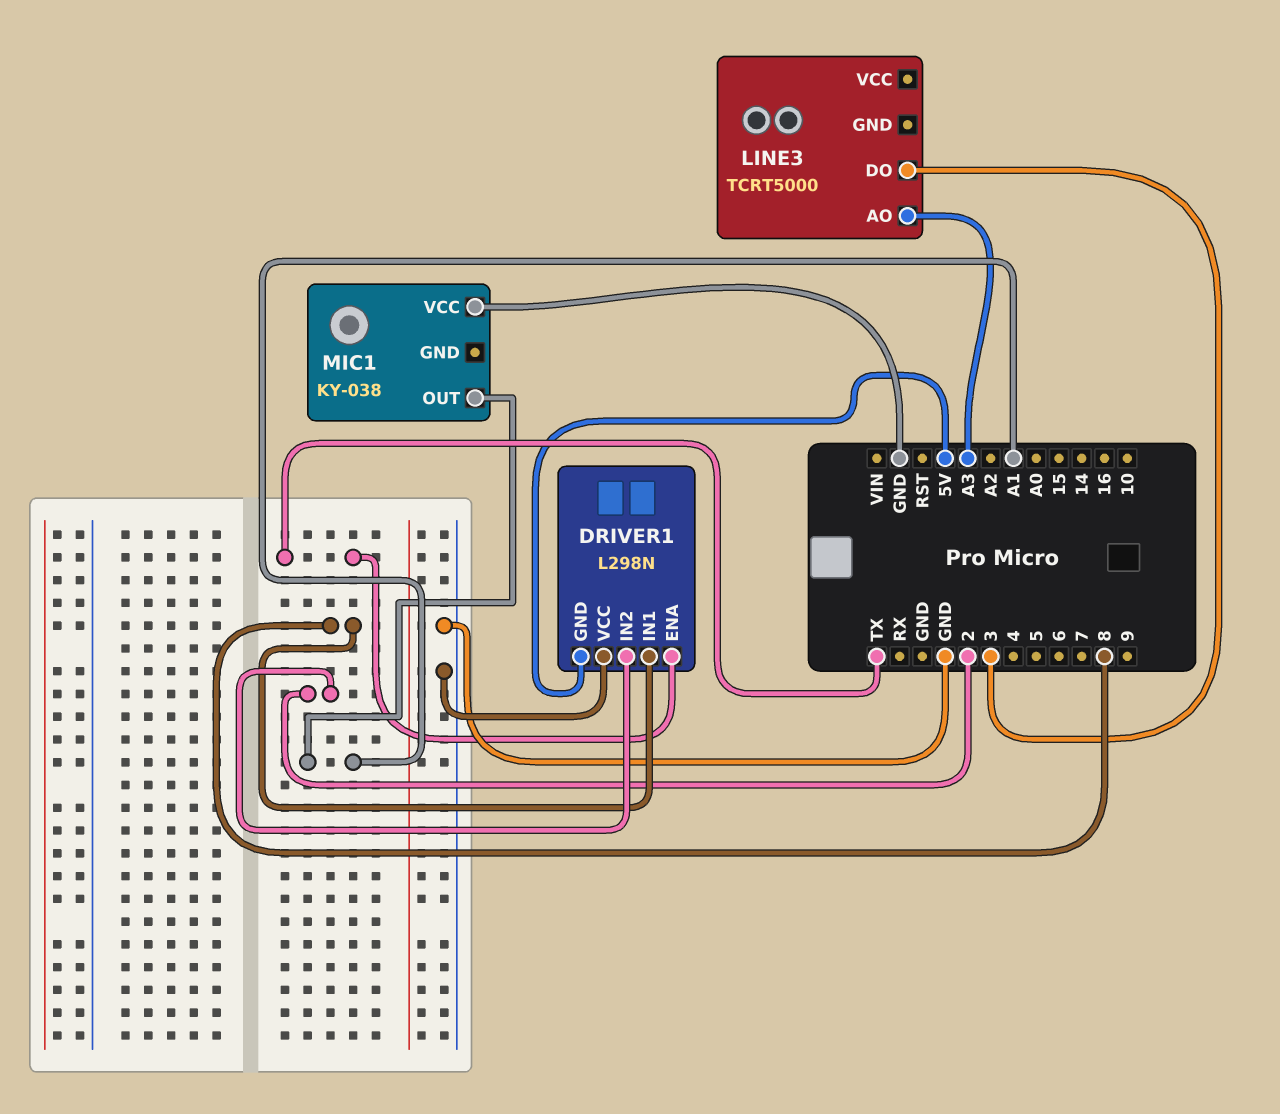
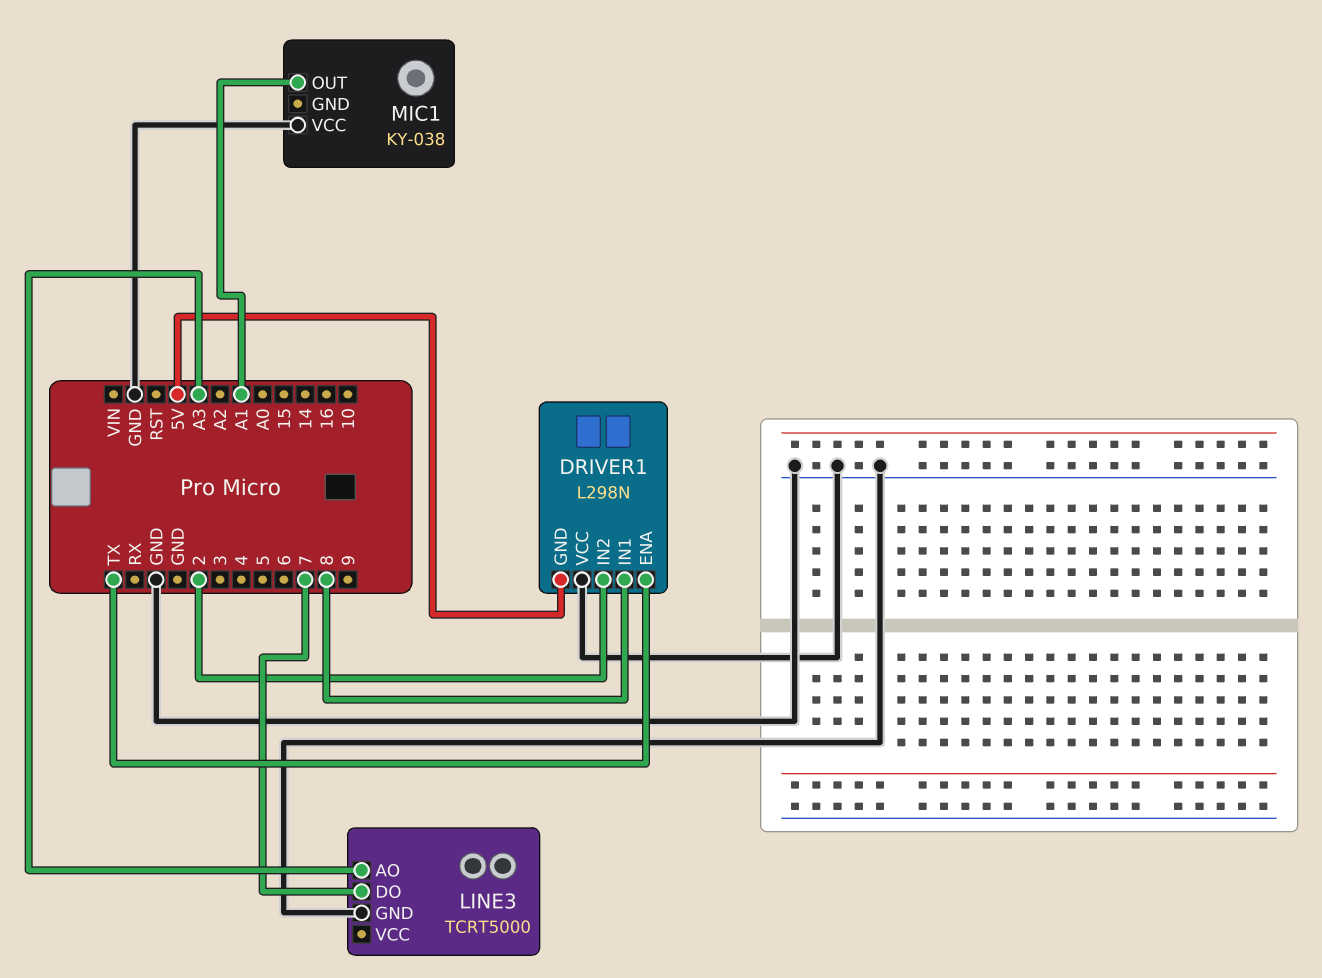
LINE3 pin DO: 3 -> 7
LINE3 pin GND: none -> GND

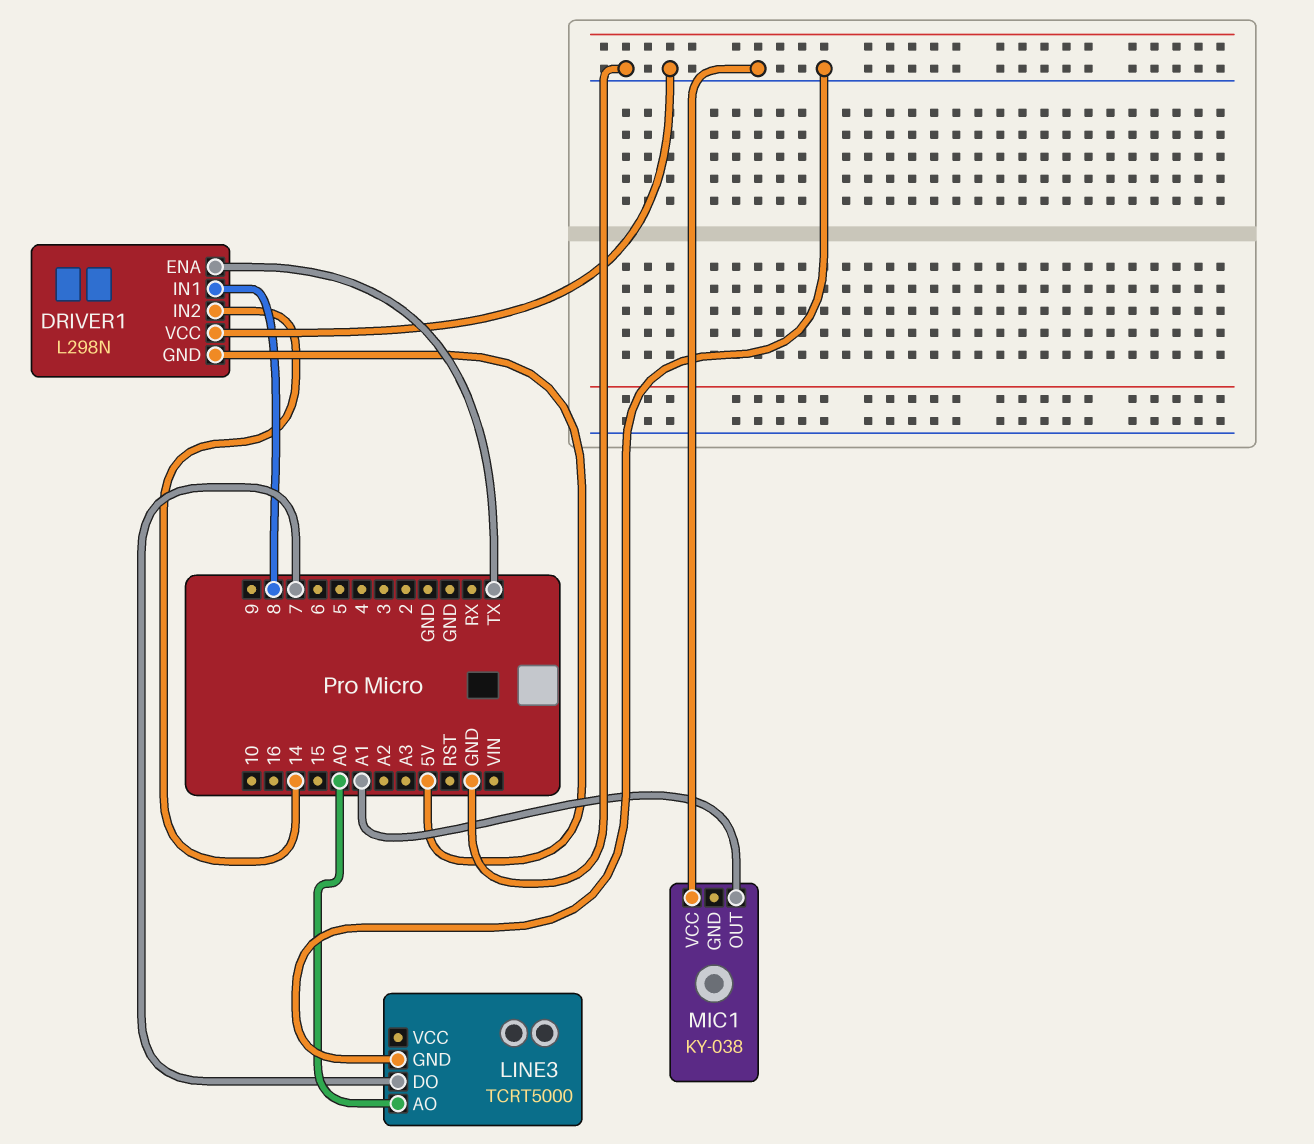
DRIVER1 pin IN2: 2 -> 14
LINE3 pin AO: A3 -> A0

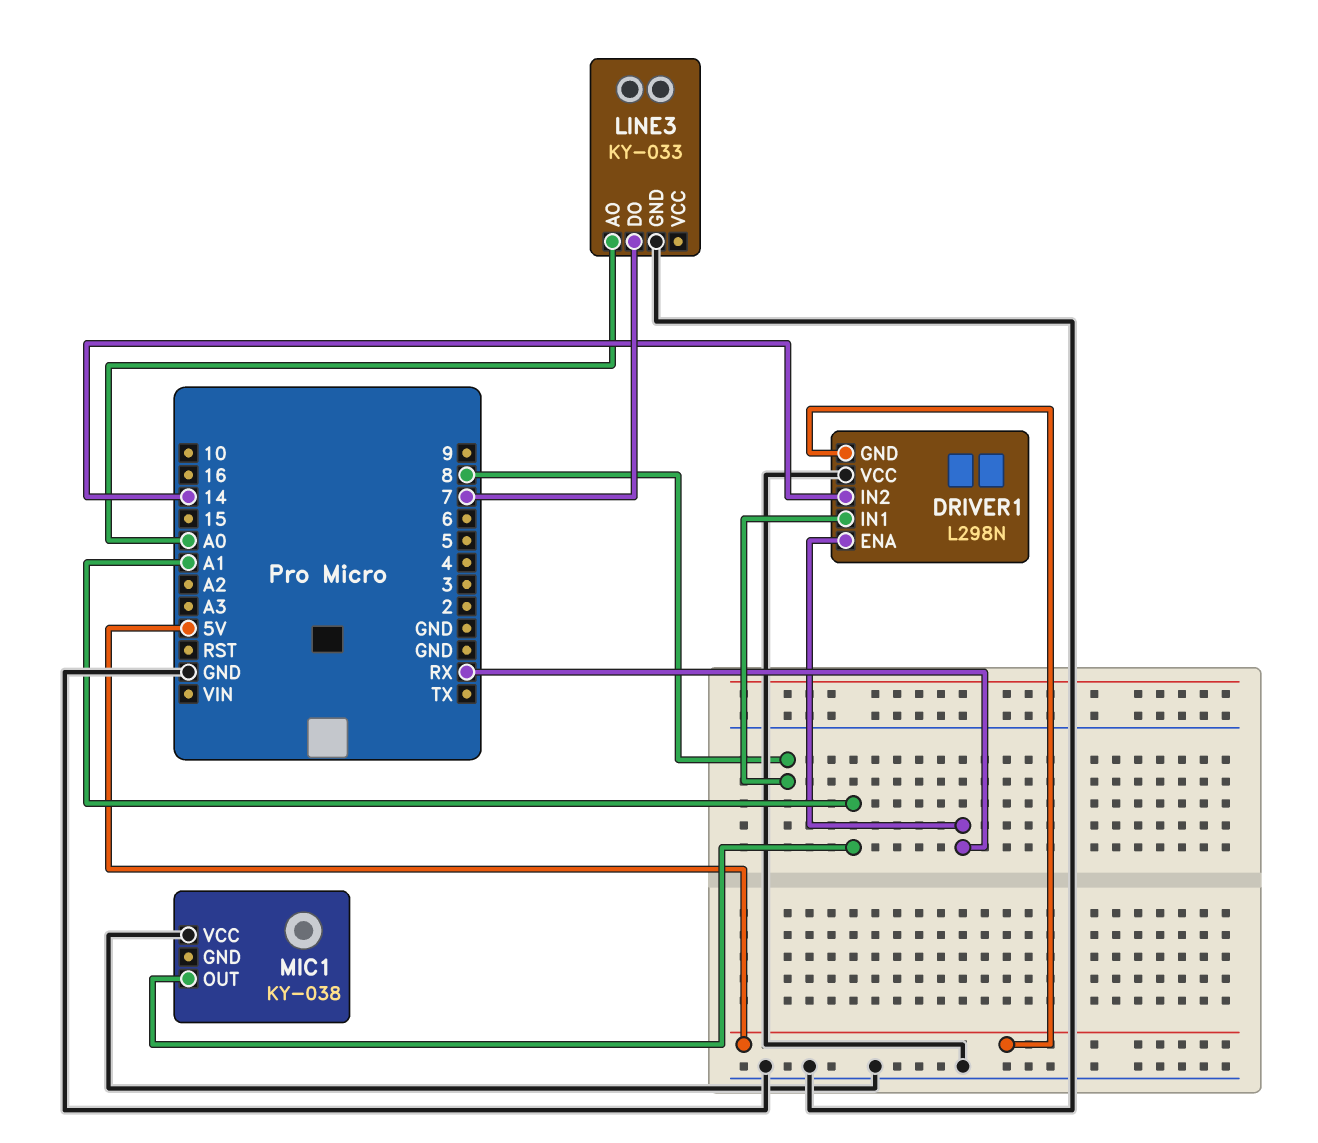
DRIVER1 pin ENA: TX -> RX
LINE3: TCRT5000 -> KY-033

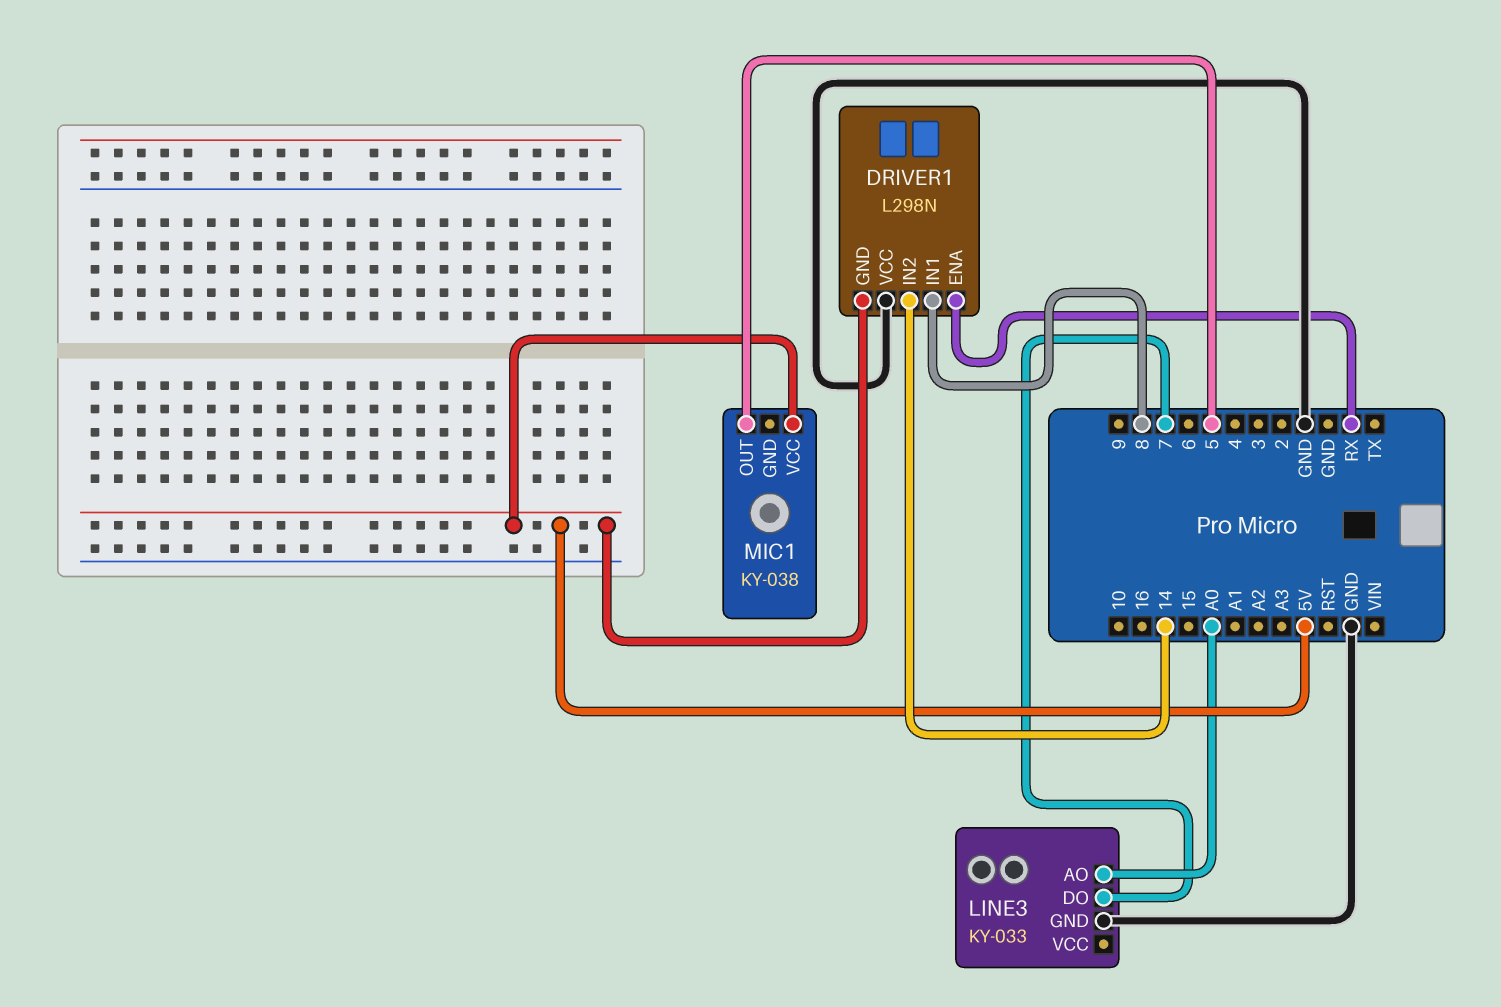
MIC1 pin OUT: A1 -> 5
MIC1 pin VCC: GND -> 5V

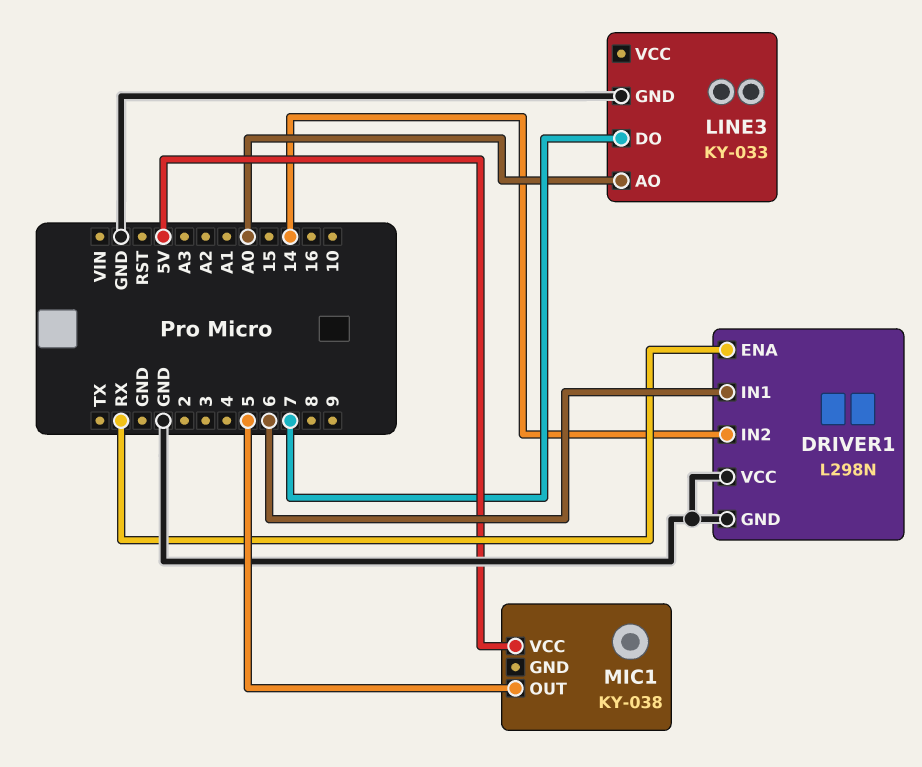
DRIVER1 pin GND: 5V -> GND
DRIVER1 pin IN1: 8 -> 6

